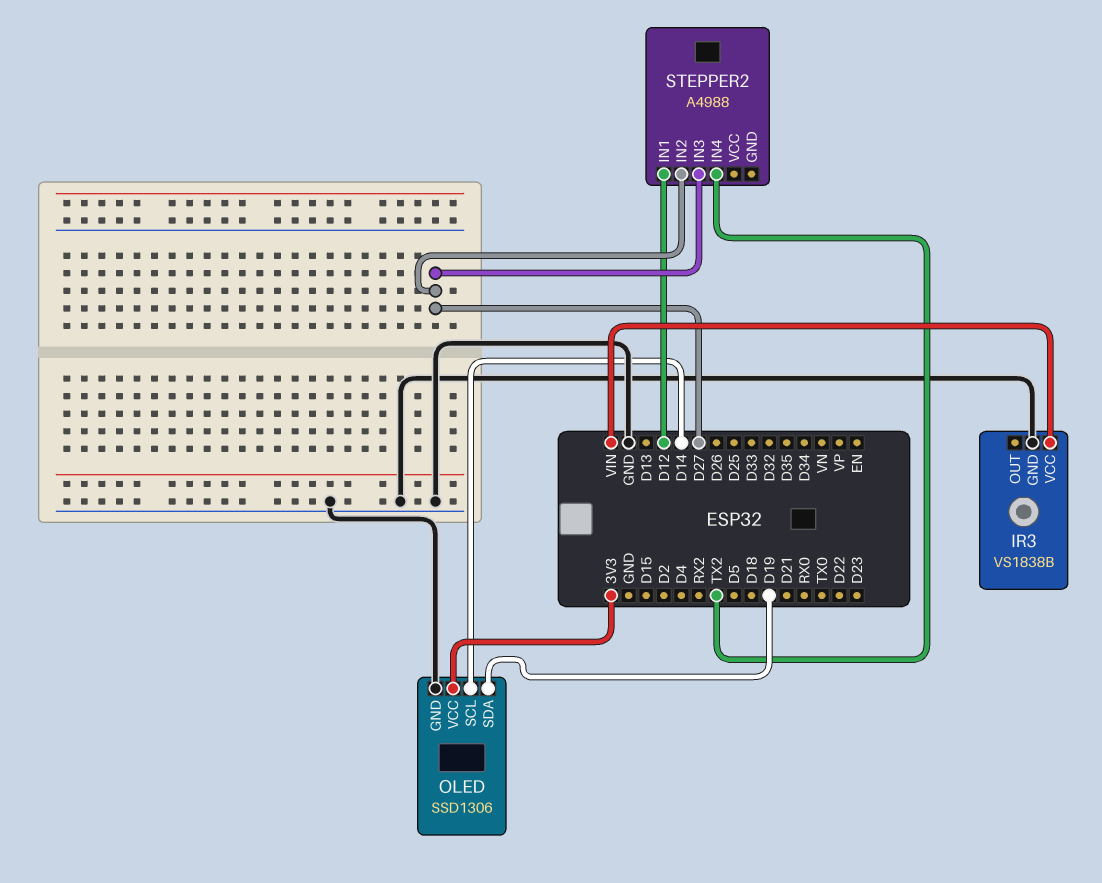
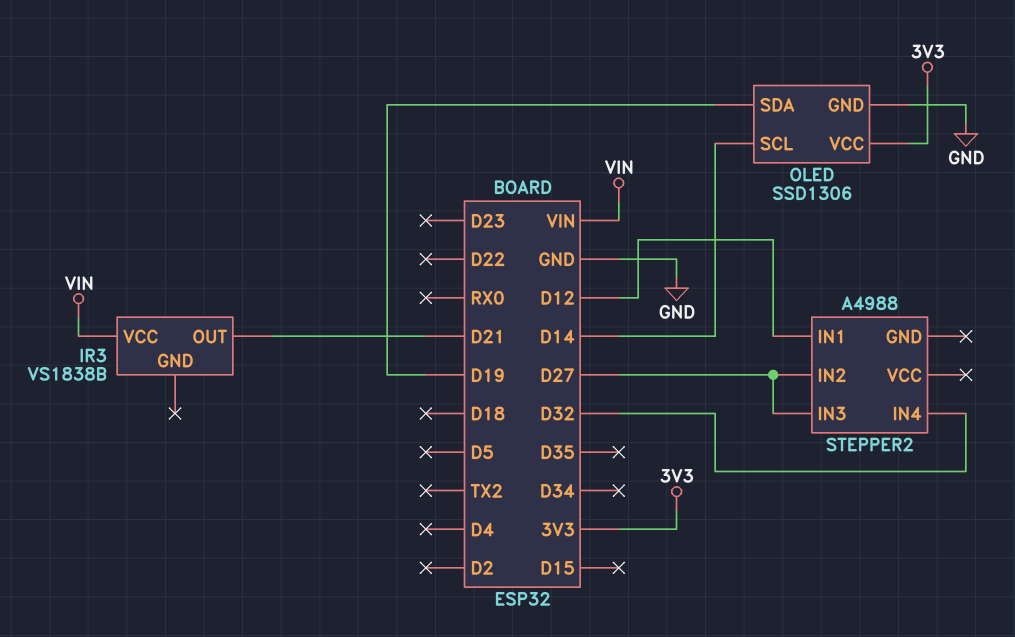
IR3 pin GND: GND -> none
IR3 pin OUT: none -> D21
STEPPER2 pin IN4: TX2 -> D32

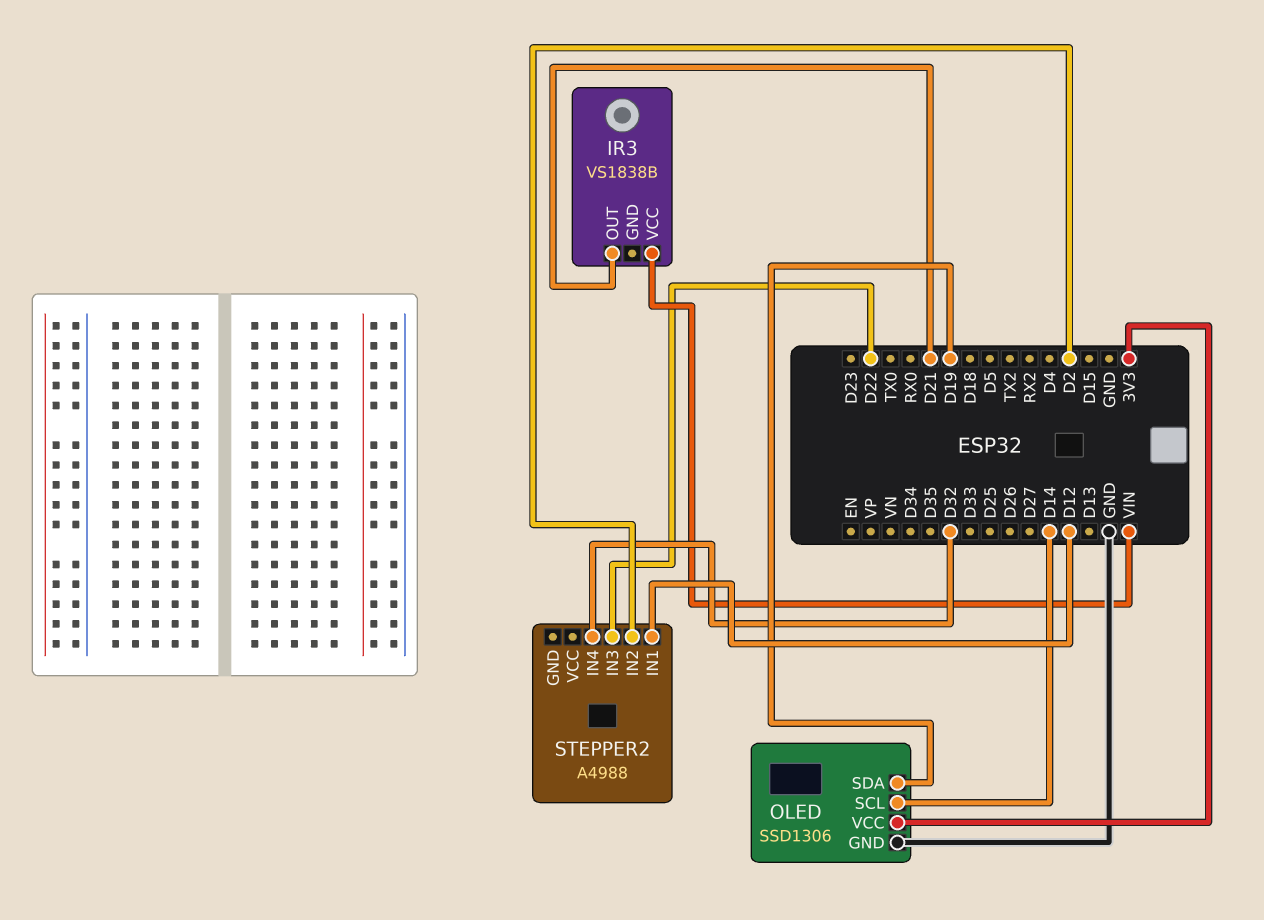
STEPPER2 pin IN2: D27 -> D2
STEPPER2 pin IN3: D27 -> D22

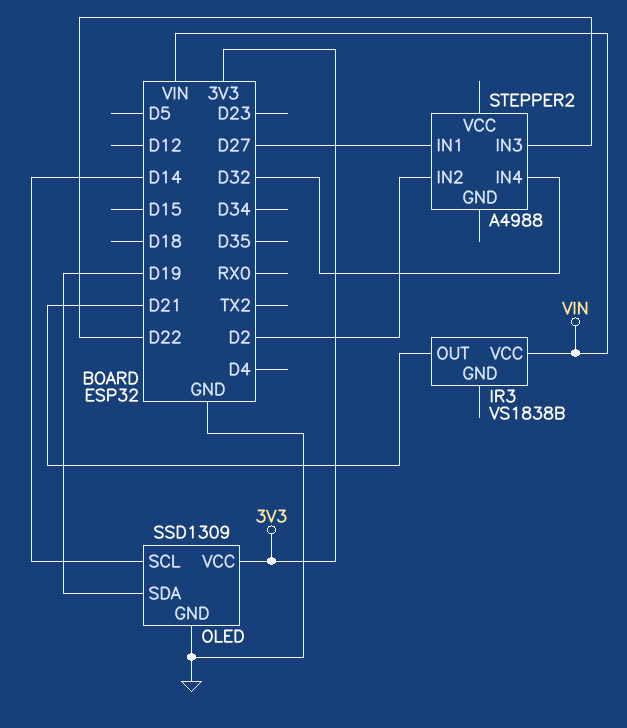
OLED: SSD1306 -> SSD1309
STEPPER2 pin IN1: D12 -> D27

